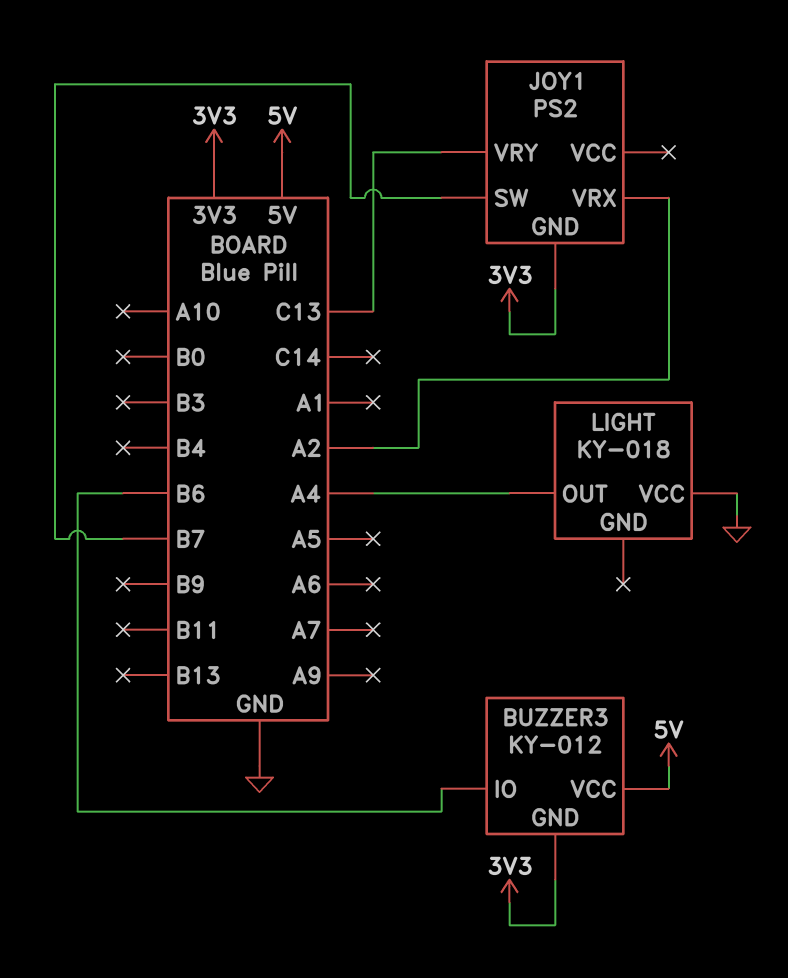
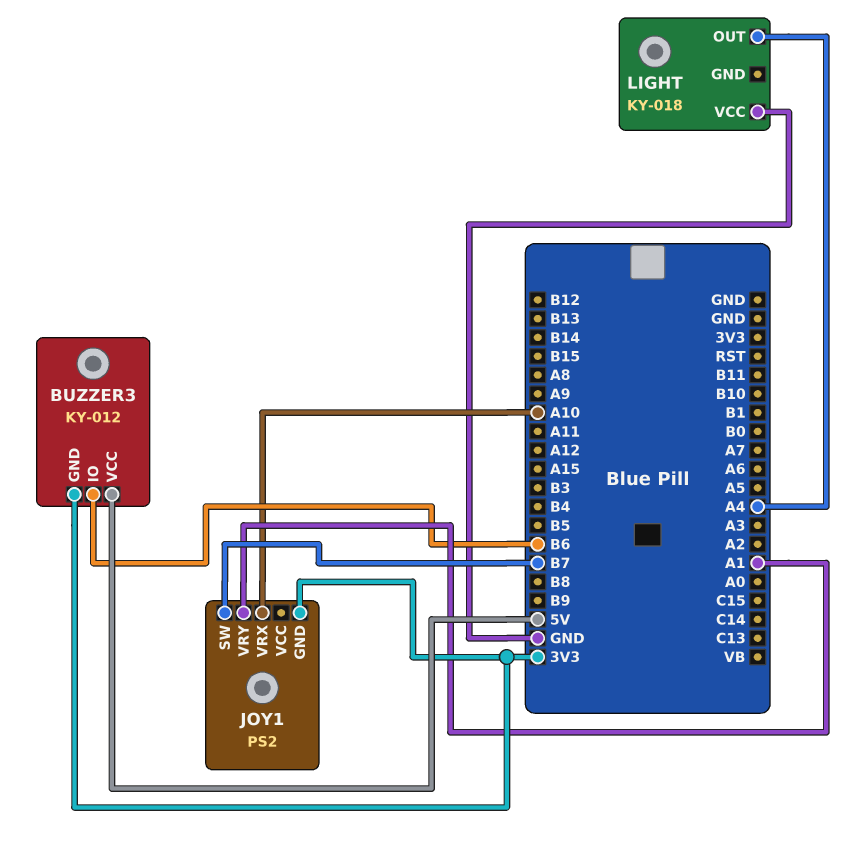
JOY1 pin VRX: A2 -> A10
JOY1 pin VRY: C13 -> A1

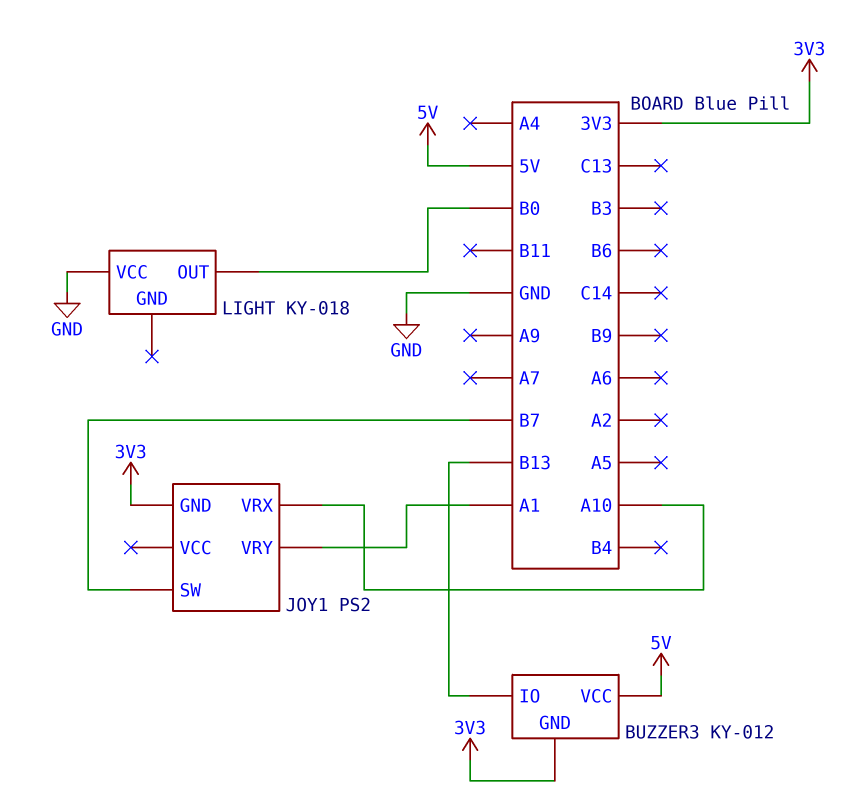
BUZZER3 pin IO: B6 -> B13
LIGHT pin OUT: A4 -> B0

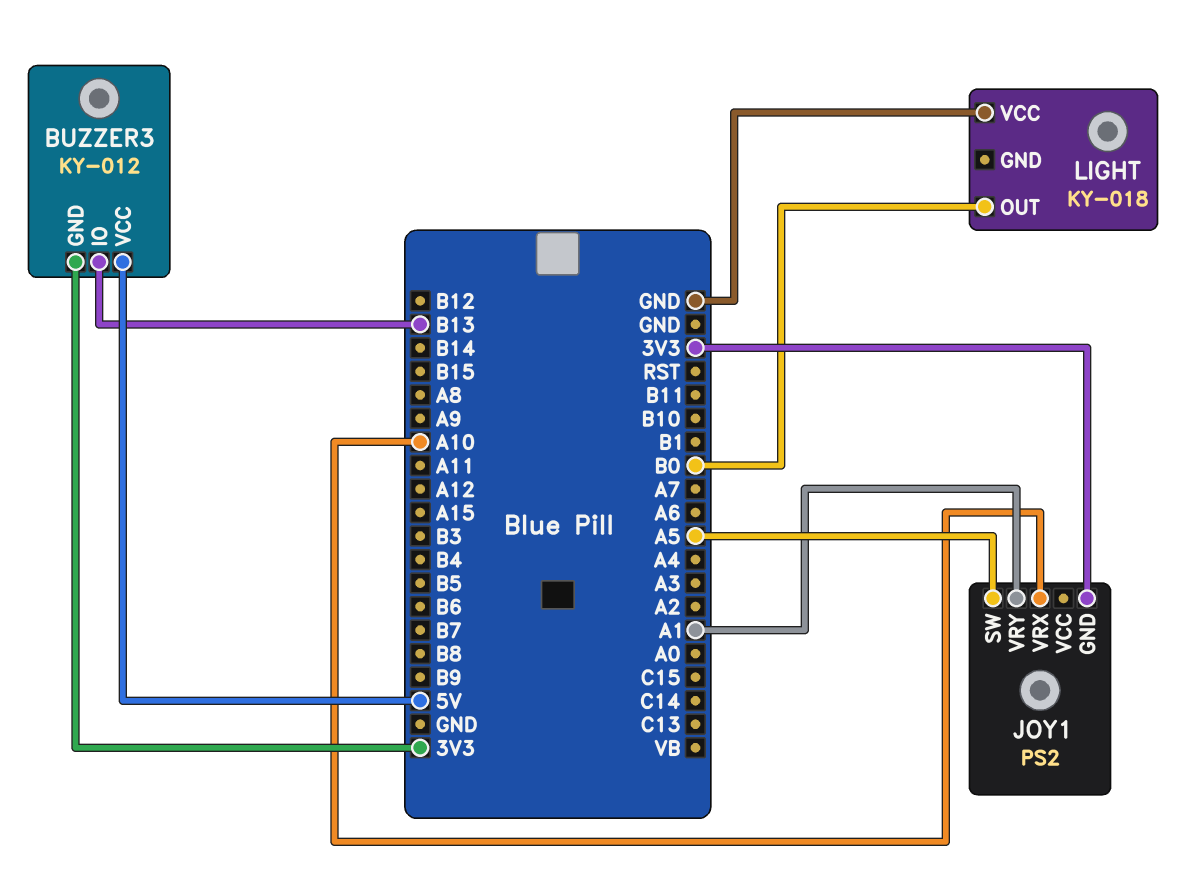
JOY1 pin SW: B7 -> A5

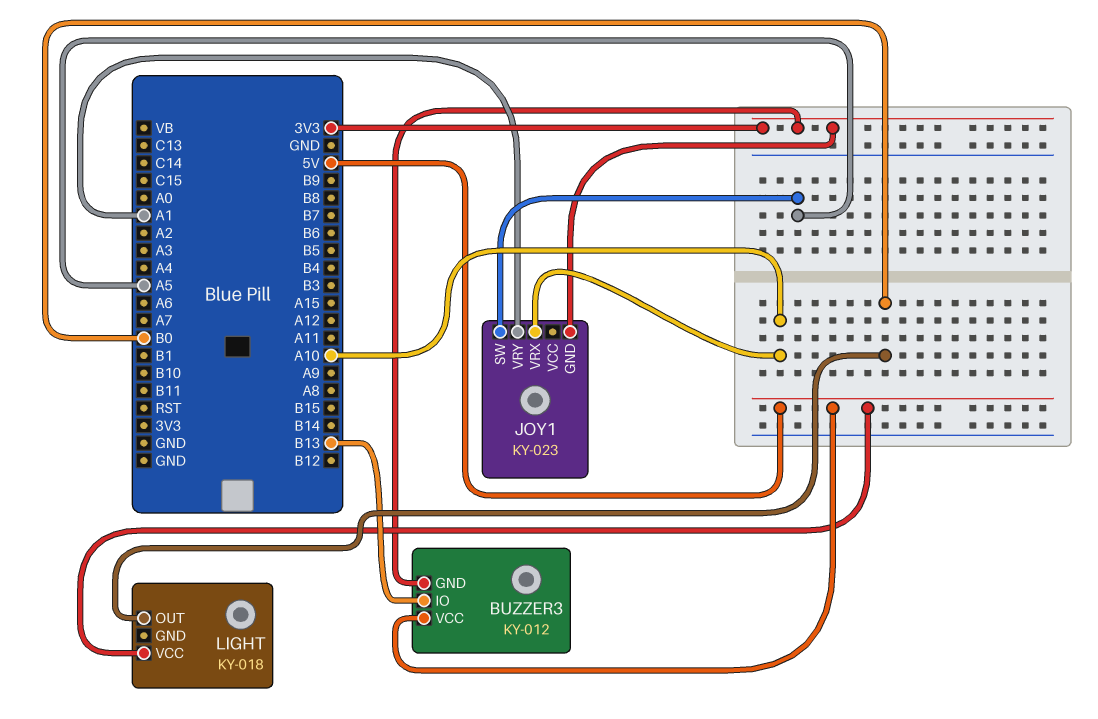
JOY1: PS2 -> KY-023
LIGHT pin VCC: GND -> 5V

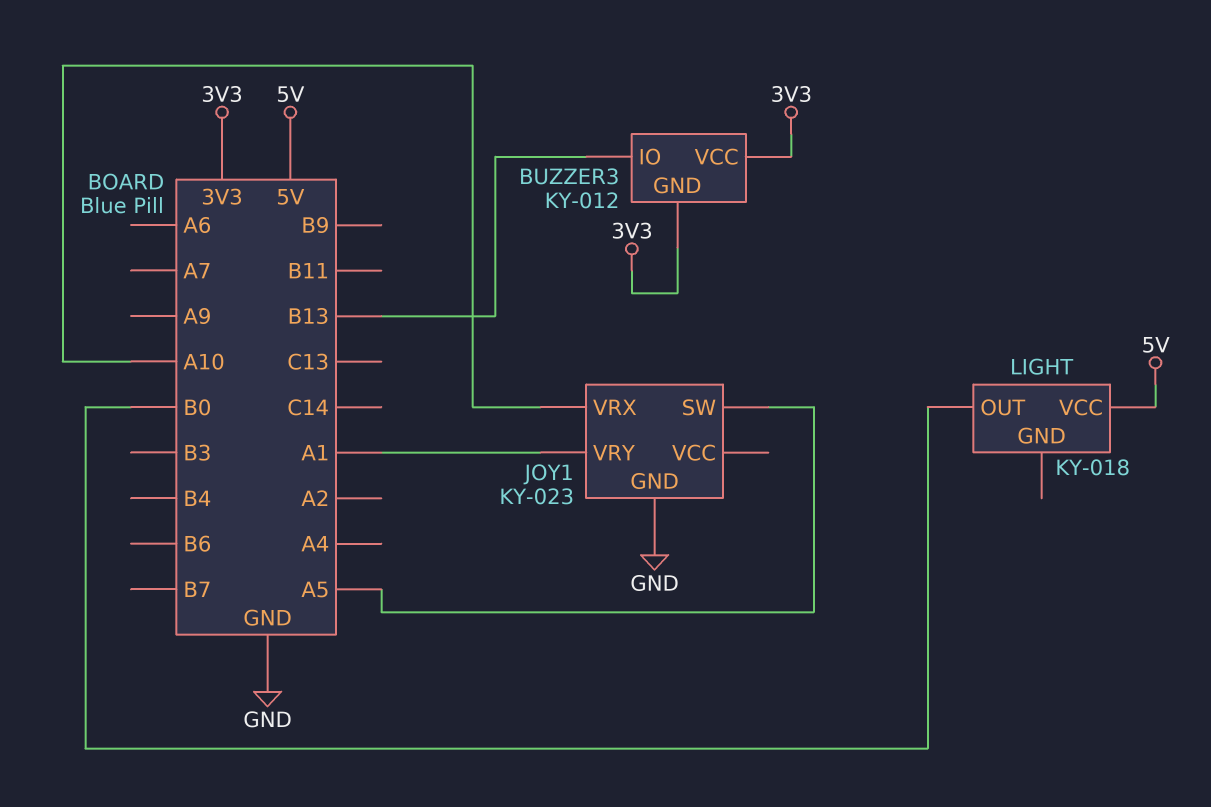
BUZZER3 pin VCC: 5V -> 3V3
JOY1 pin GND: 3V3 -> GND

